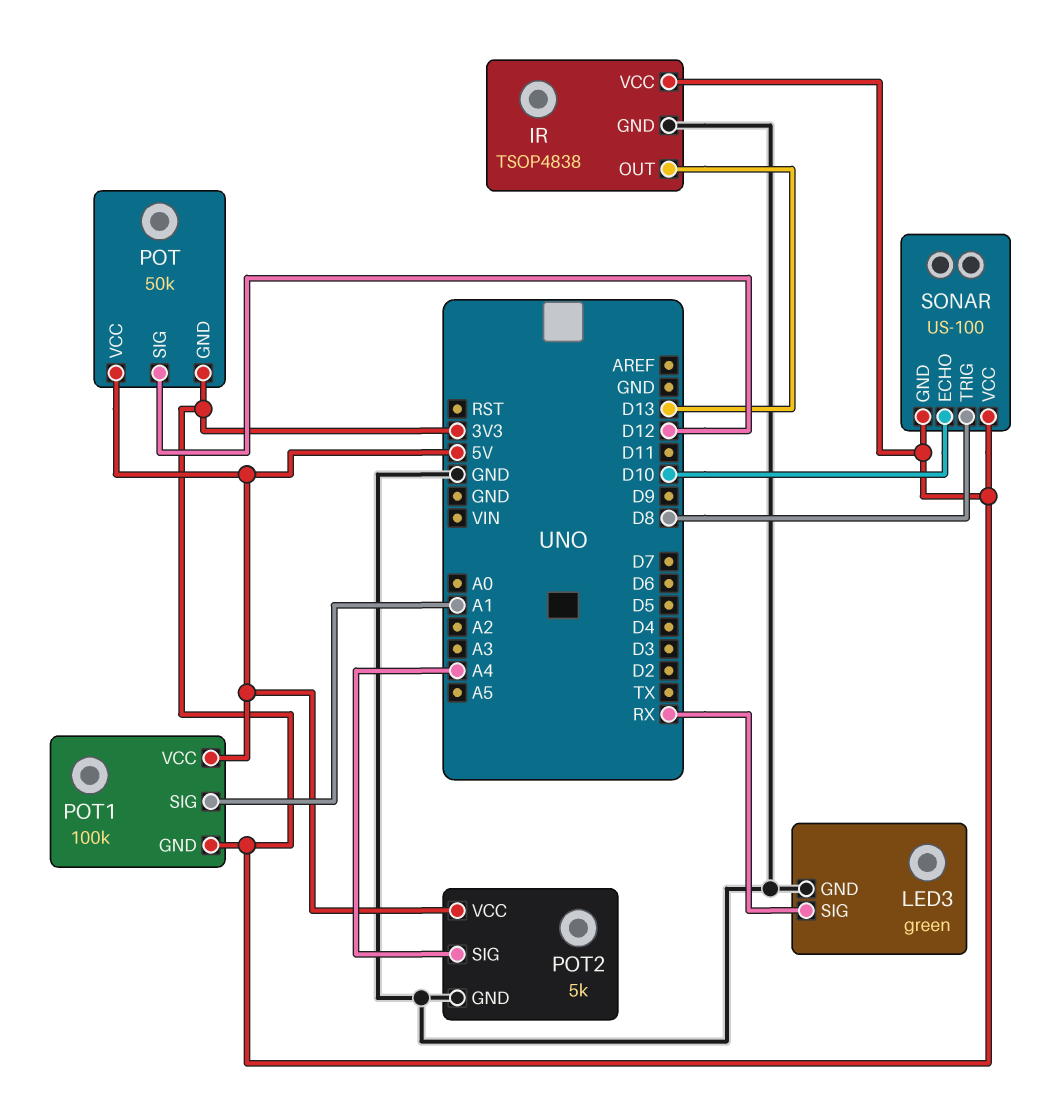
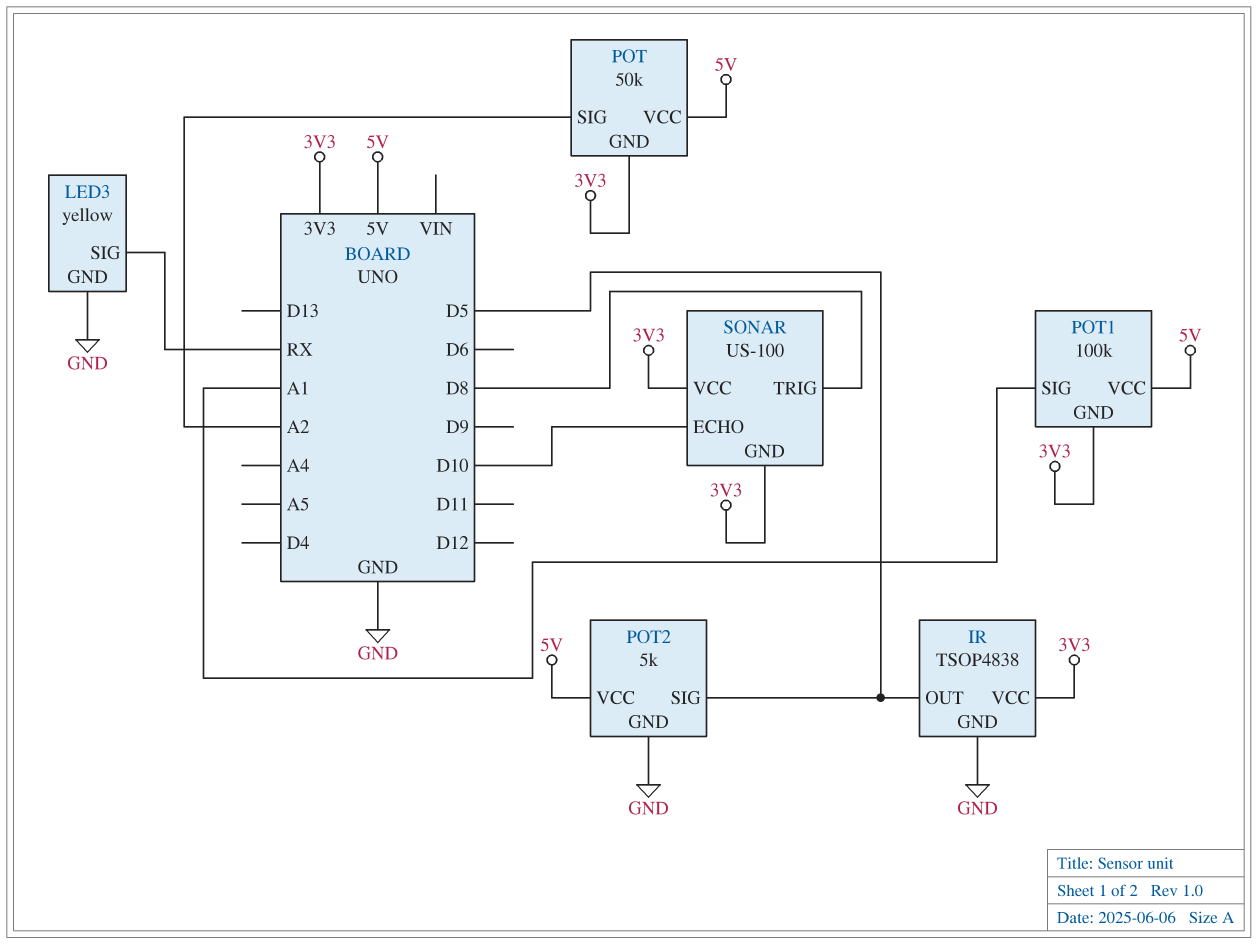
IR pin OUT: D13 -> D5
LED3: green -> yellow
POT pin SIG: D12 -> A2
POT2 pin SIG: A4 -> D5

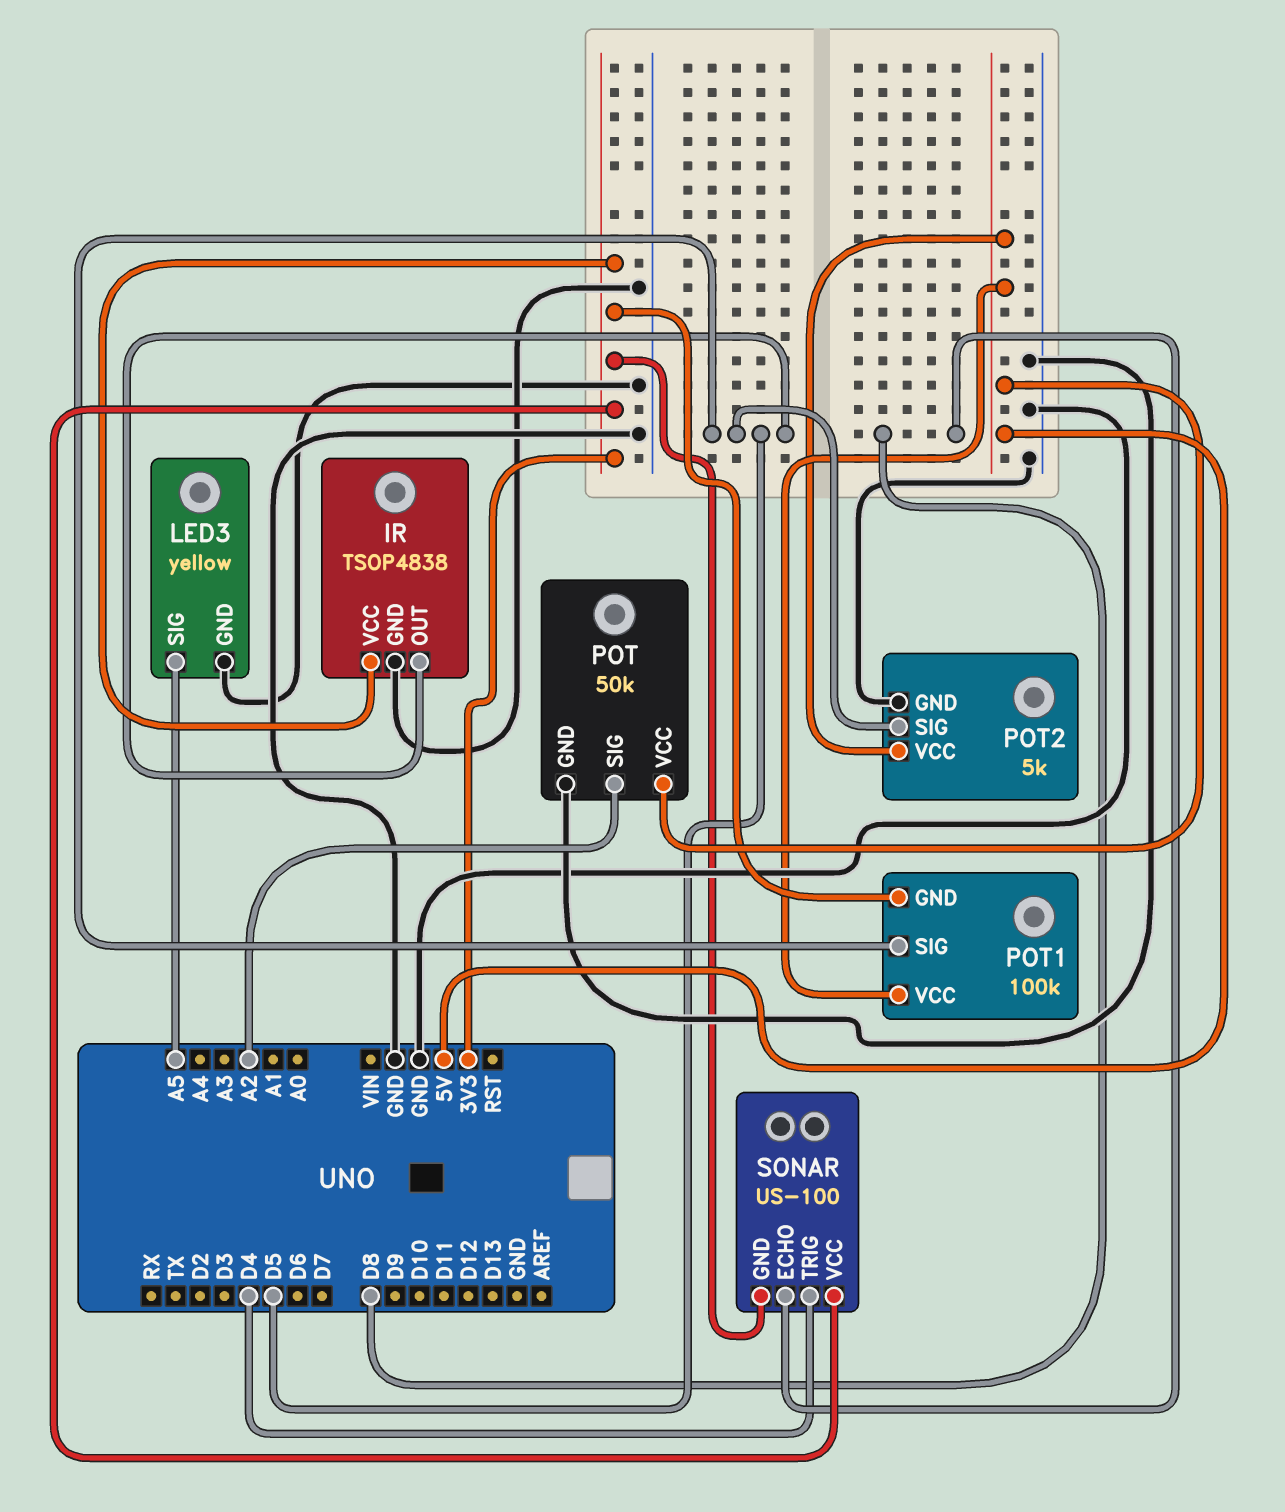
LED3 pin SIG: RX -> A5
POT pin GND: 3V3 -> GND
POT1 pin SIG: A1 -> D5
SONAR pin ECHO: D10 -> D8
SONAR pin TRIG: D8 -> D4

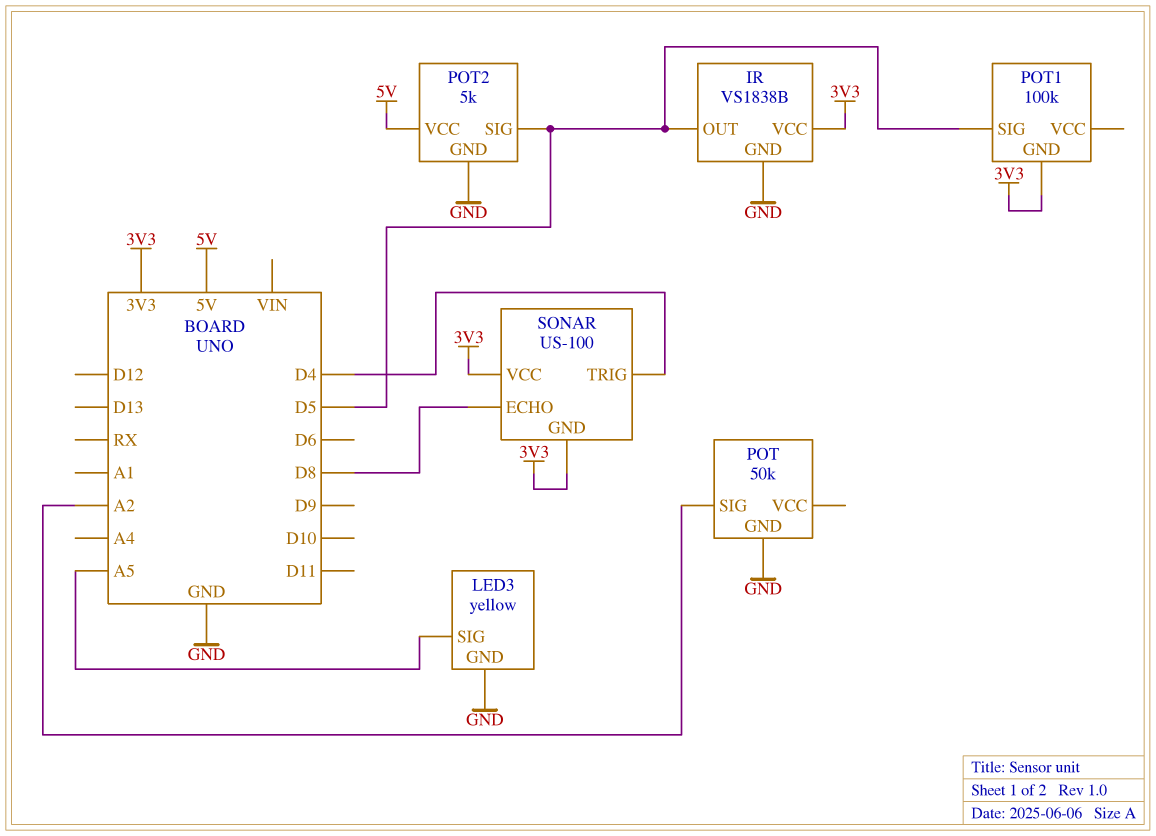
IR: TSOP4838 -> VS1838B
POT pin VCC: 5V -> none
POT1 pin VCC: 5V -> none

